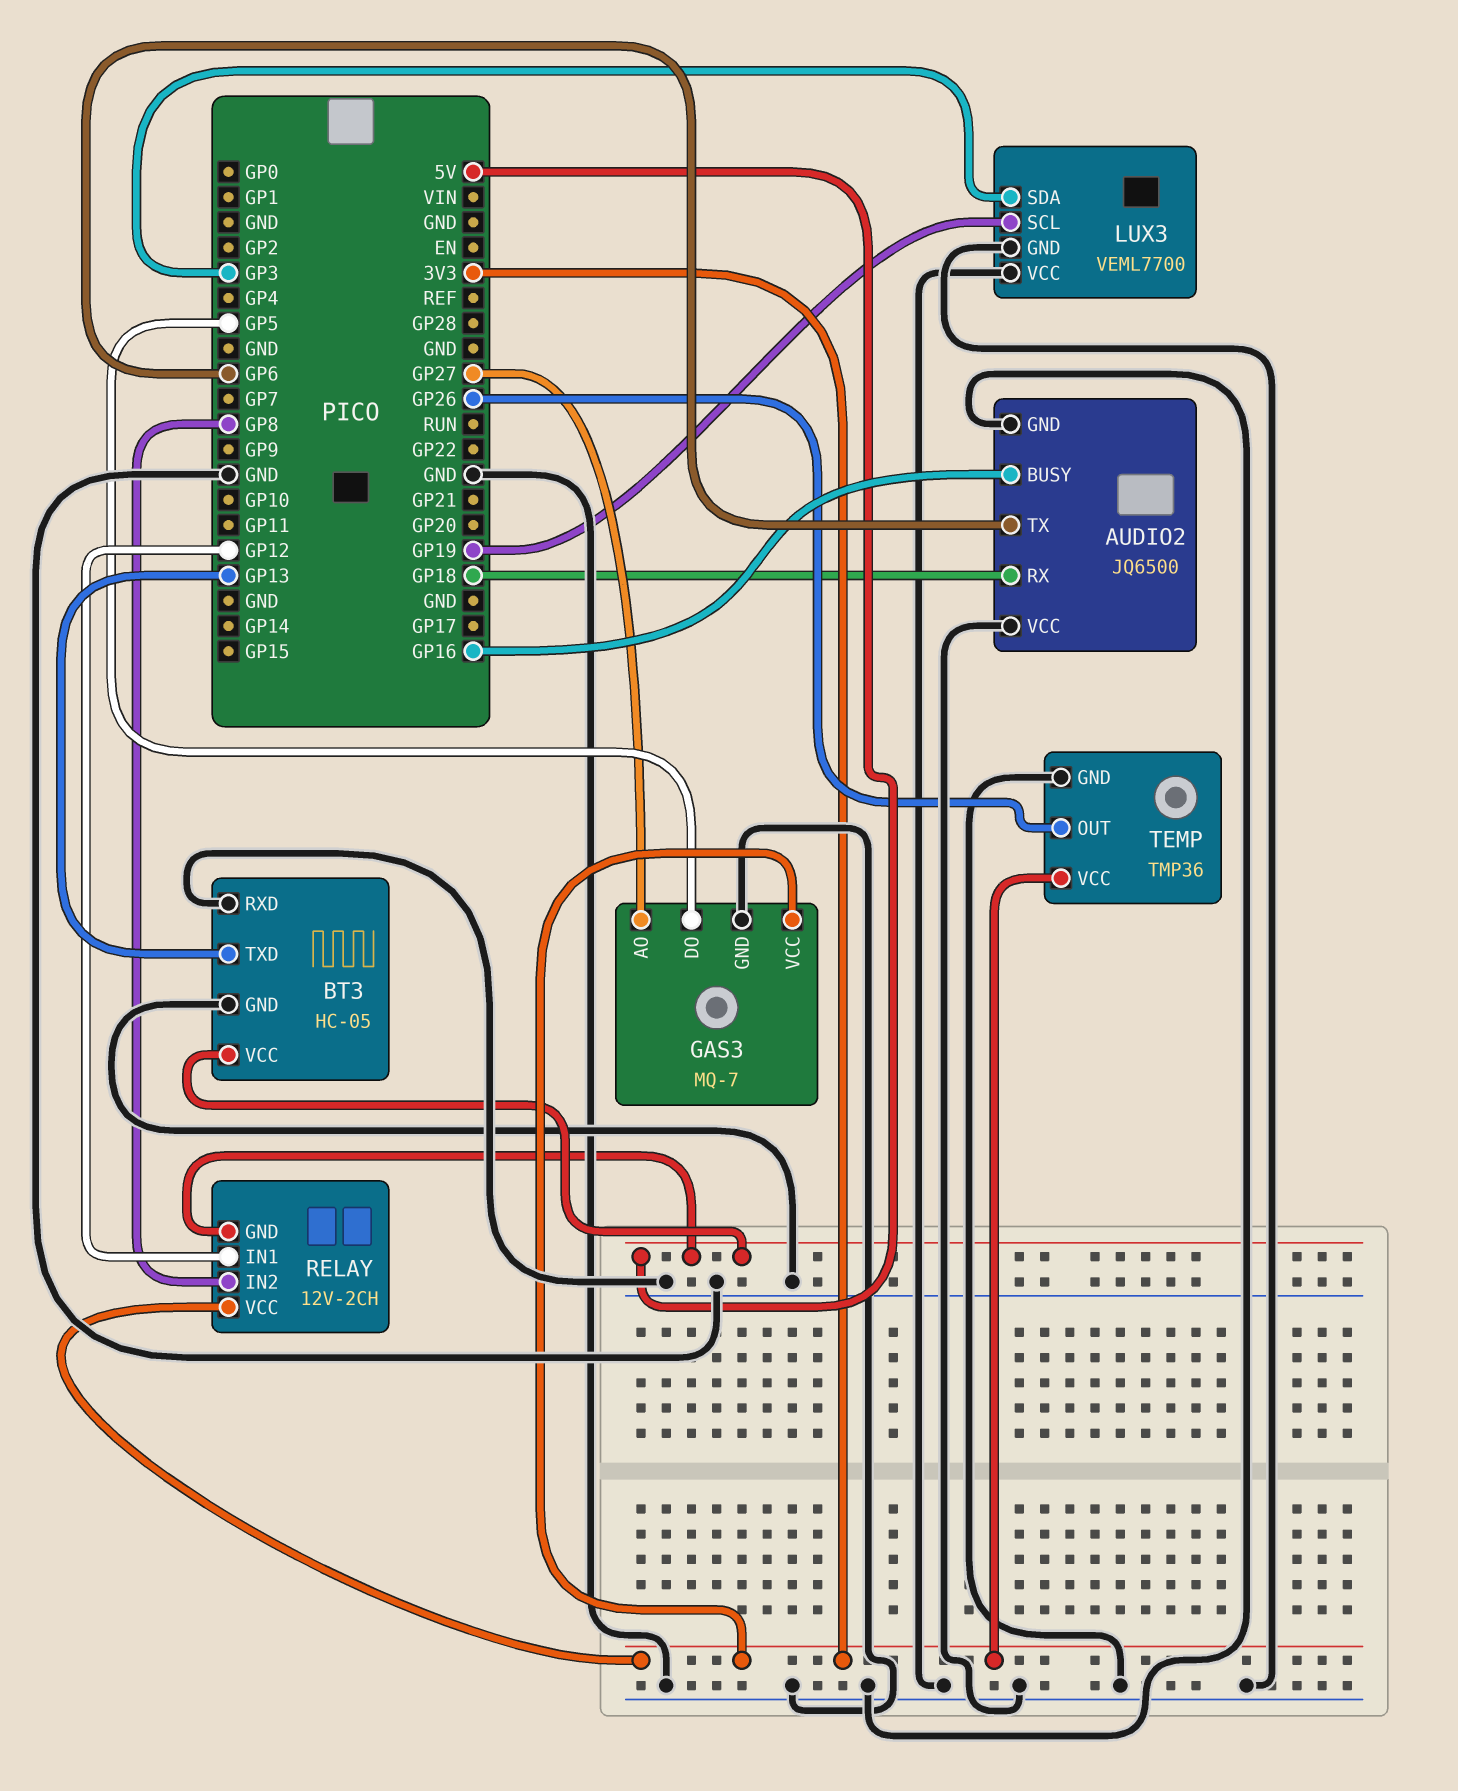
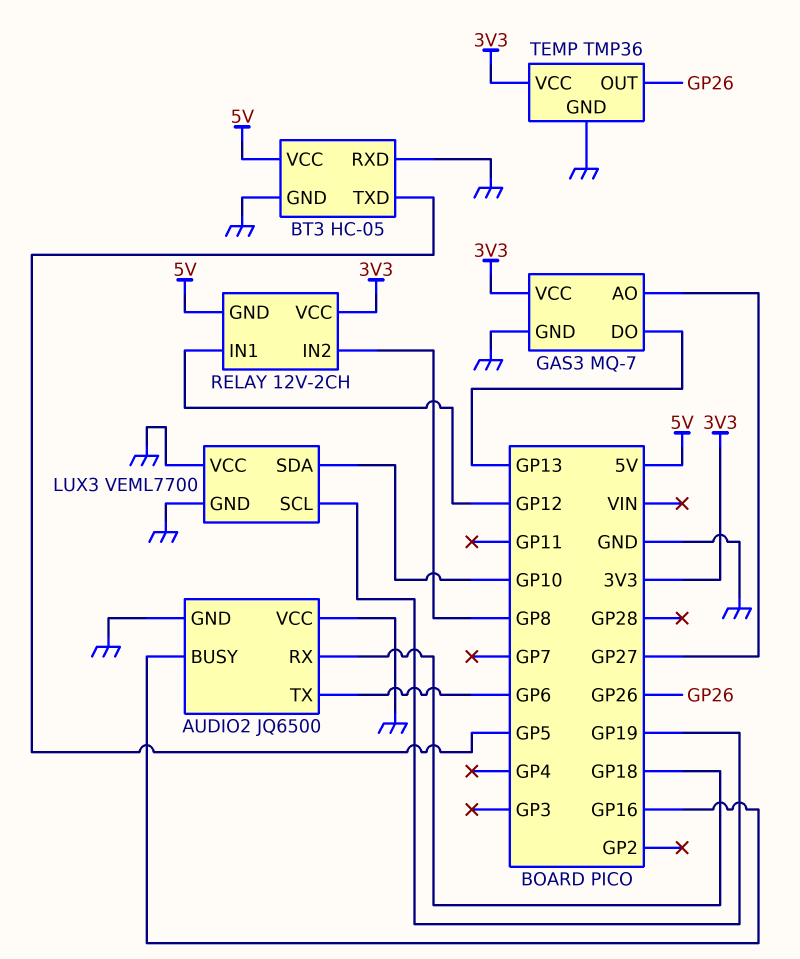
BT3 pin TXD: GP13 -> GP5
GAS3 pin DO: GP5 -> GP13
LUX3 pin SDA: GP3 -> GP10

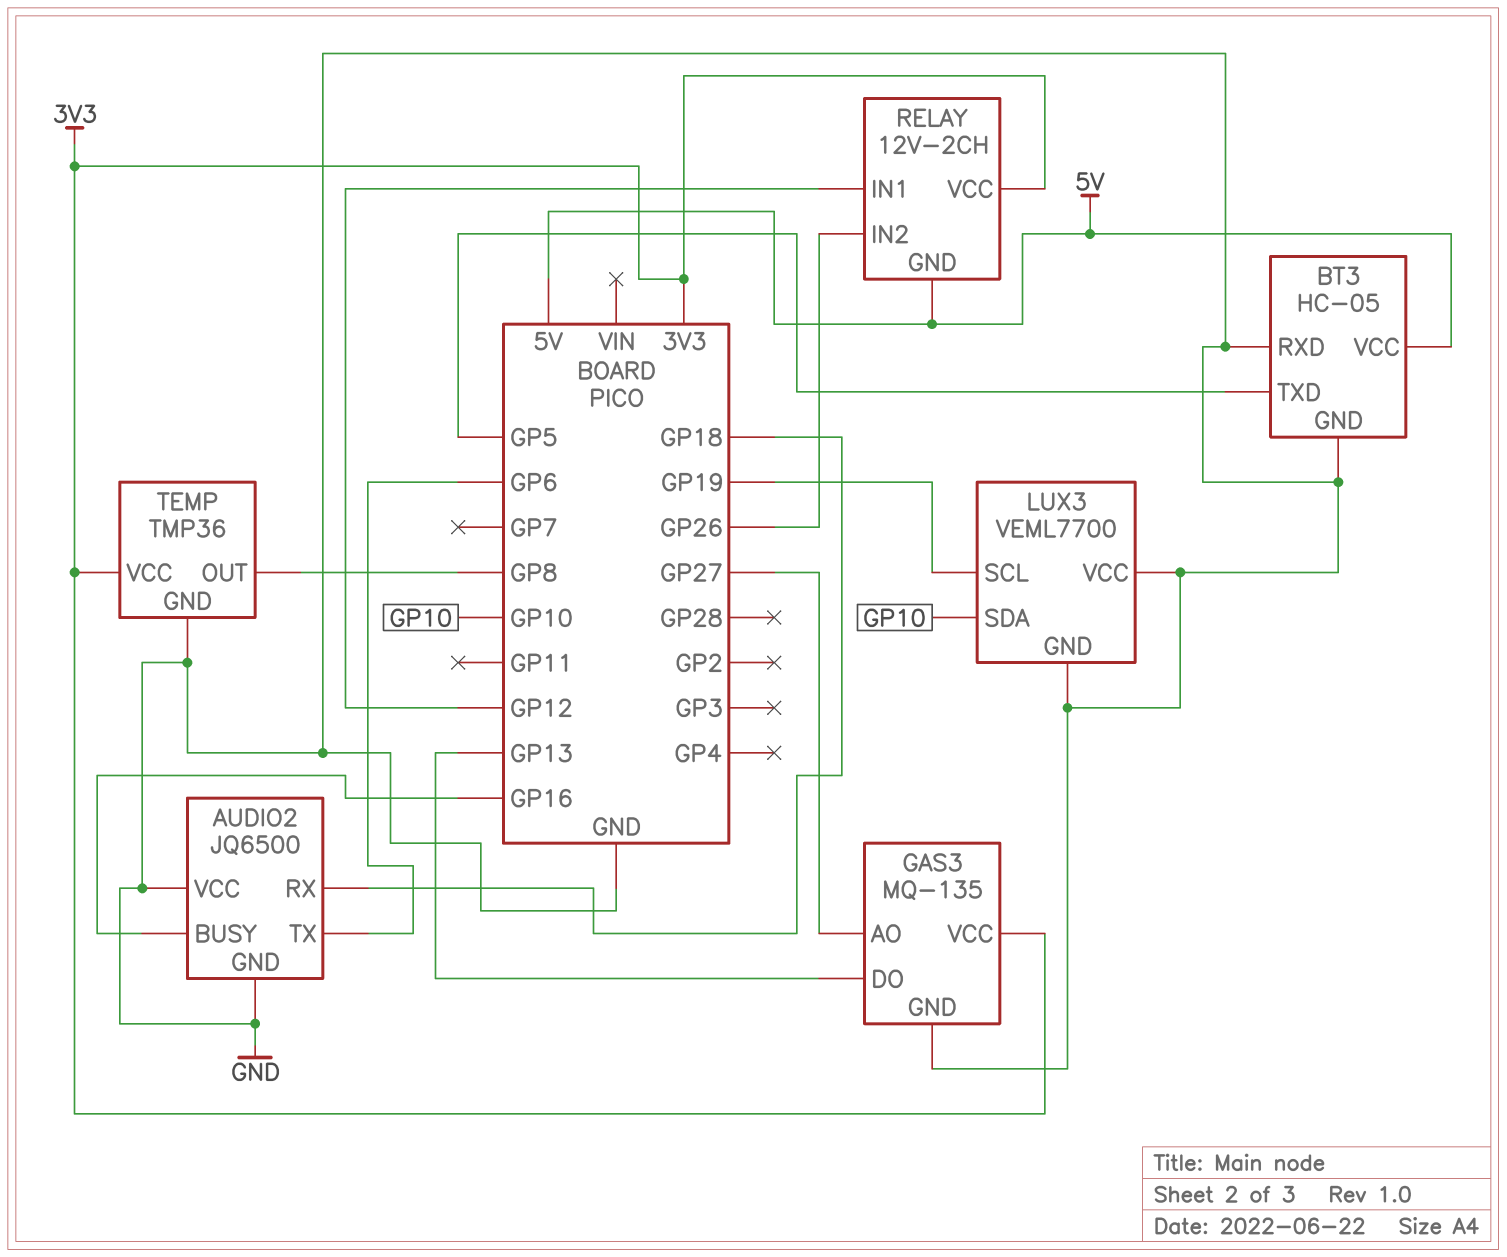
GAS3: MQ-7 -> MQ-135
RELAY pin IN2: GP8 -> GP26
TEMP pin OUT: GP26 -> GP8

